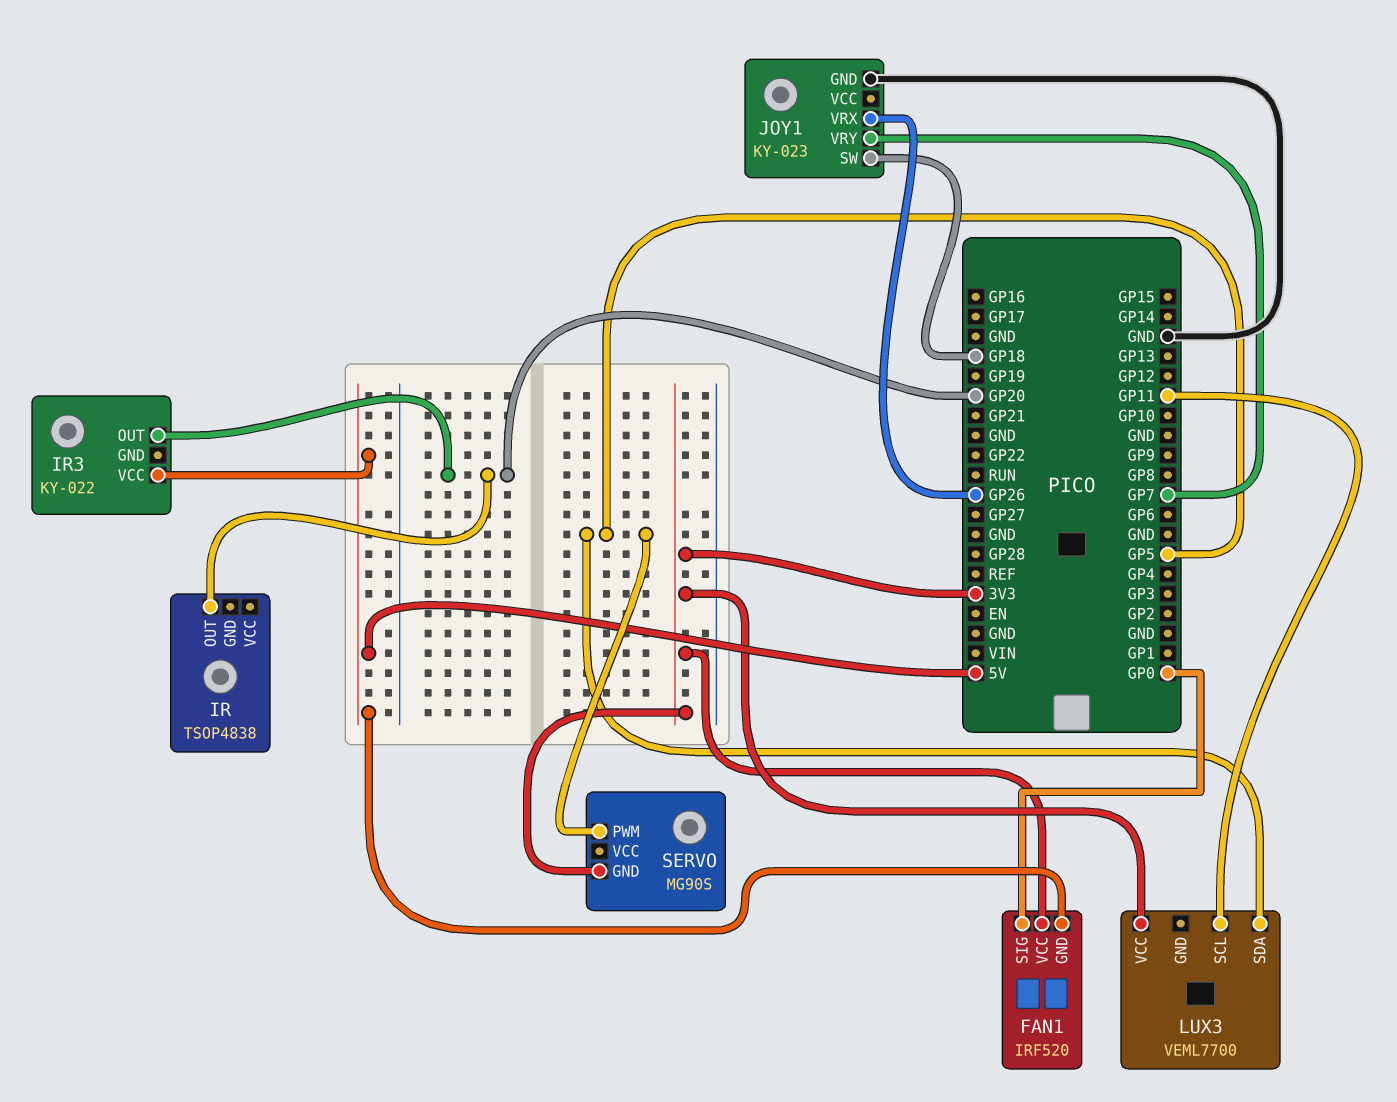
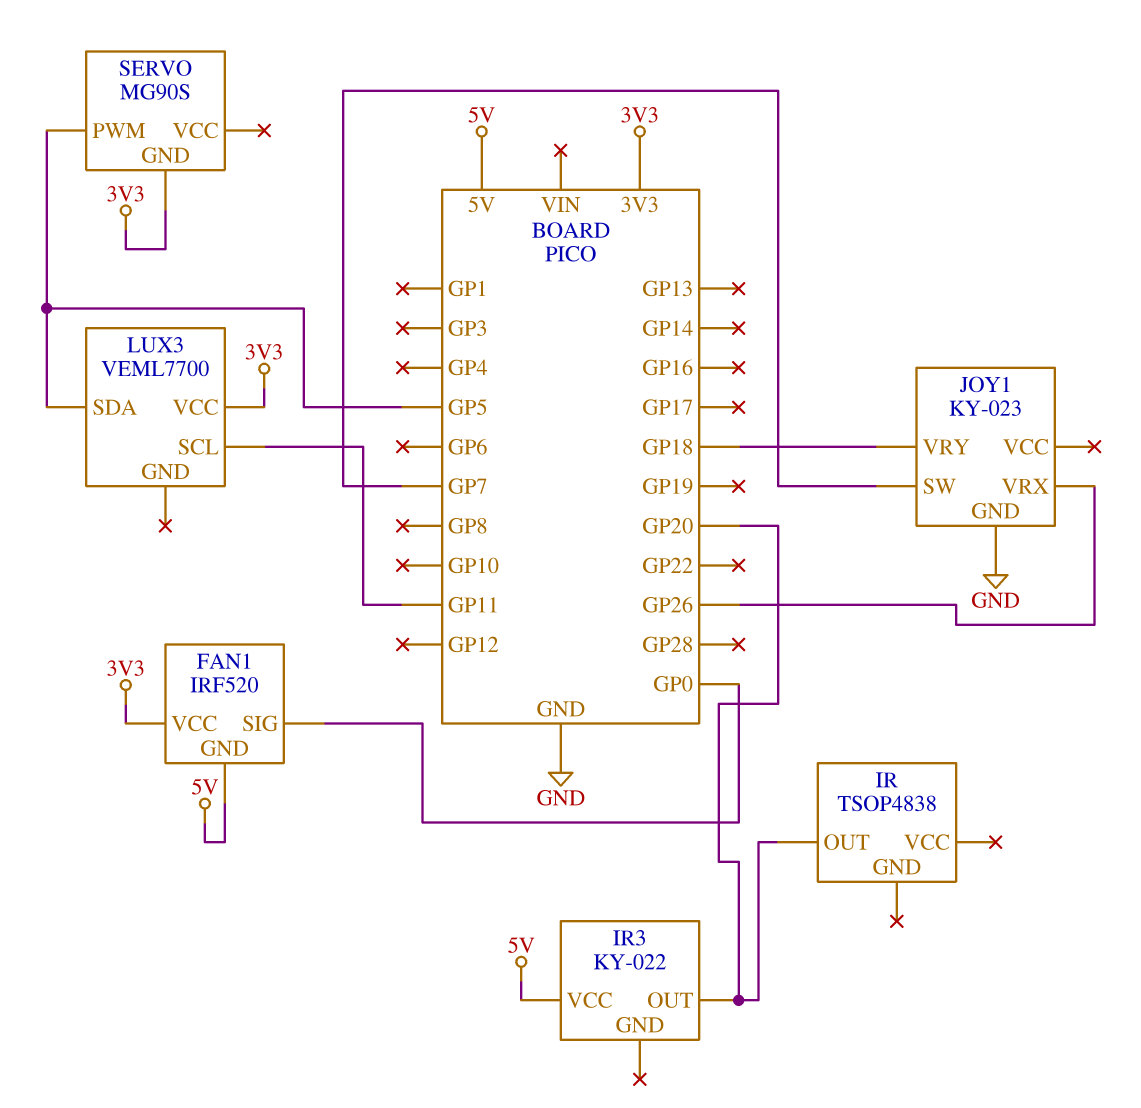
JOY1 pin SW: GP18 -> GP7
JOY1 pin VRY: GP7 -> GP18

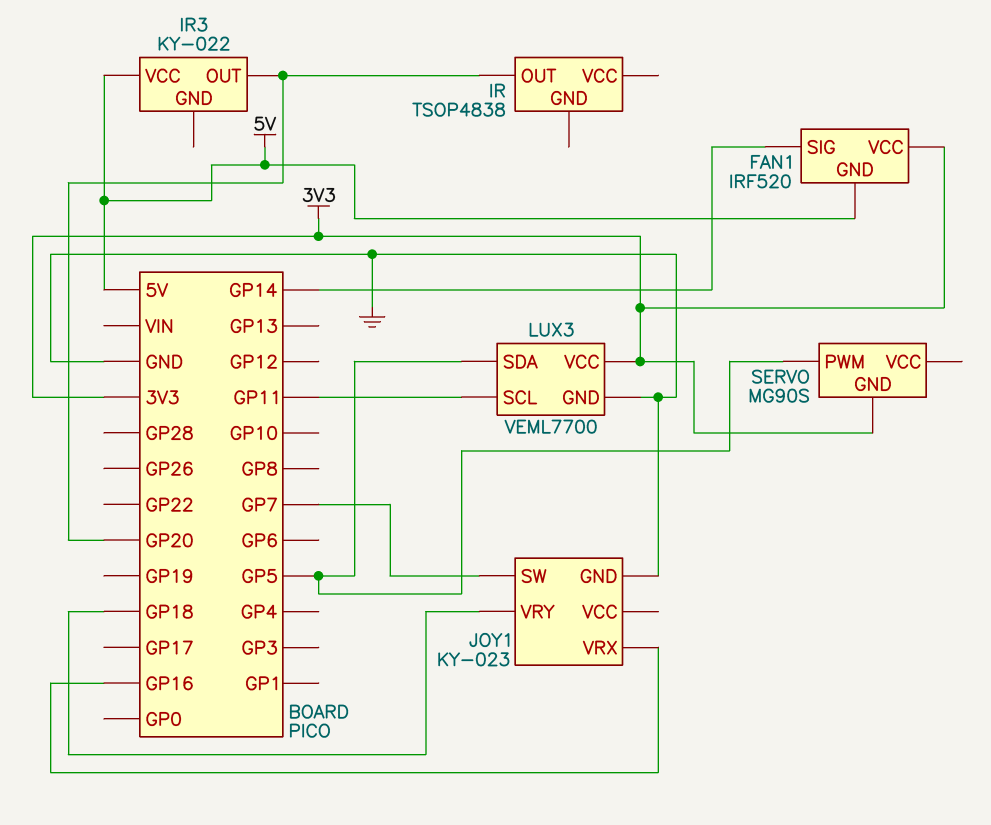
FAN1 pin SIG: GP0 -> GP14
JOY1 pin VRX: GP26 -> GP16
LUX3 pin GND: none -> GND

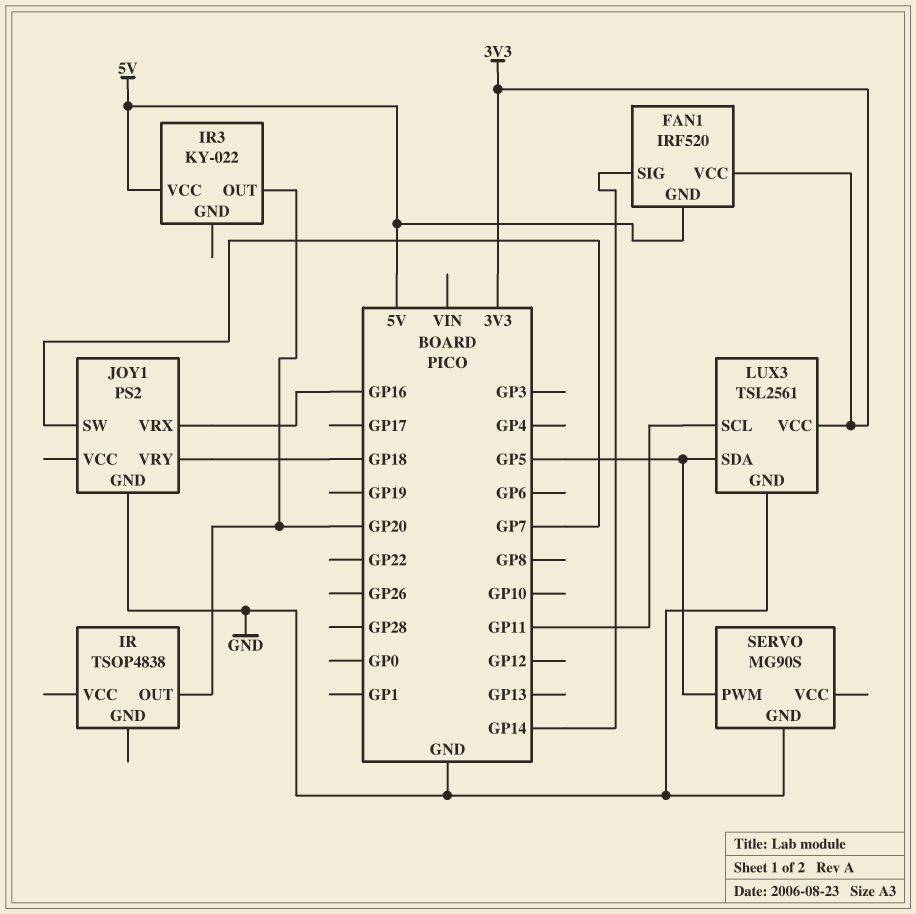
JOY1: KY-023 -> PS2
LUX3: VEML7700 -> TSL2561
SERVO pin GND: 3V3 -> GND

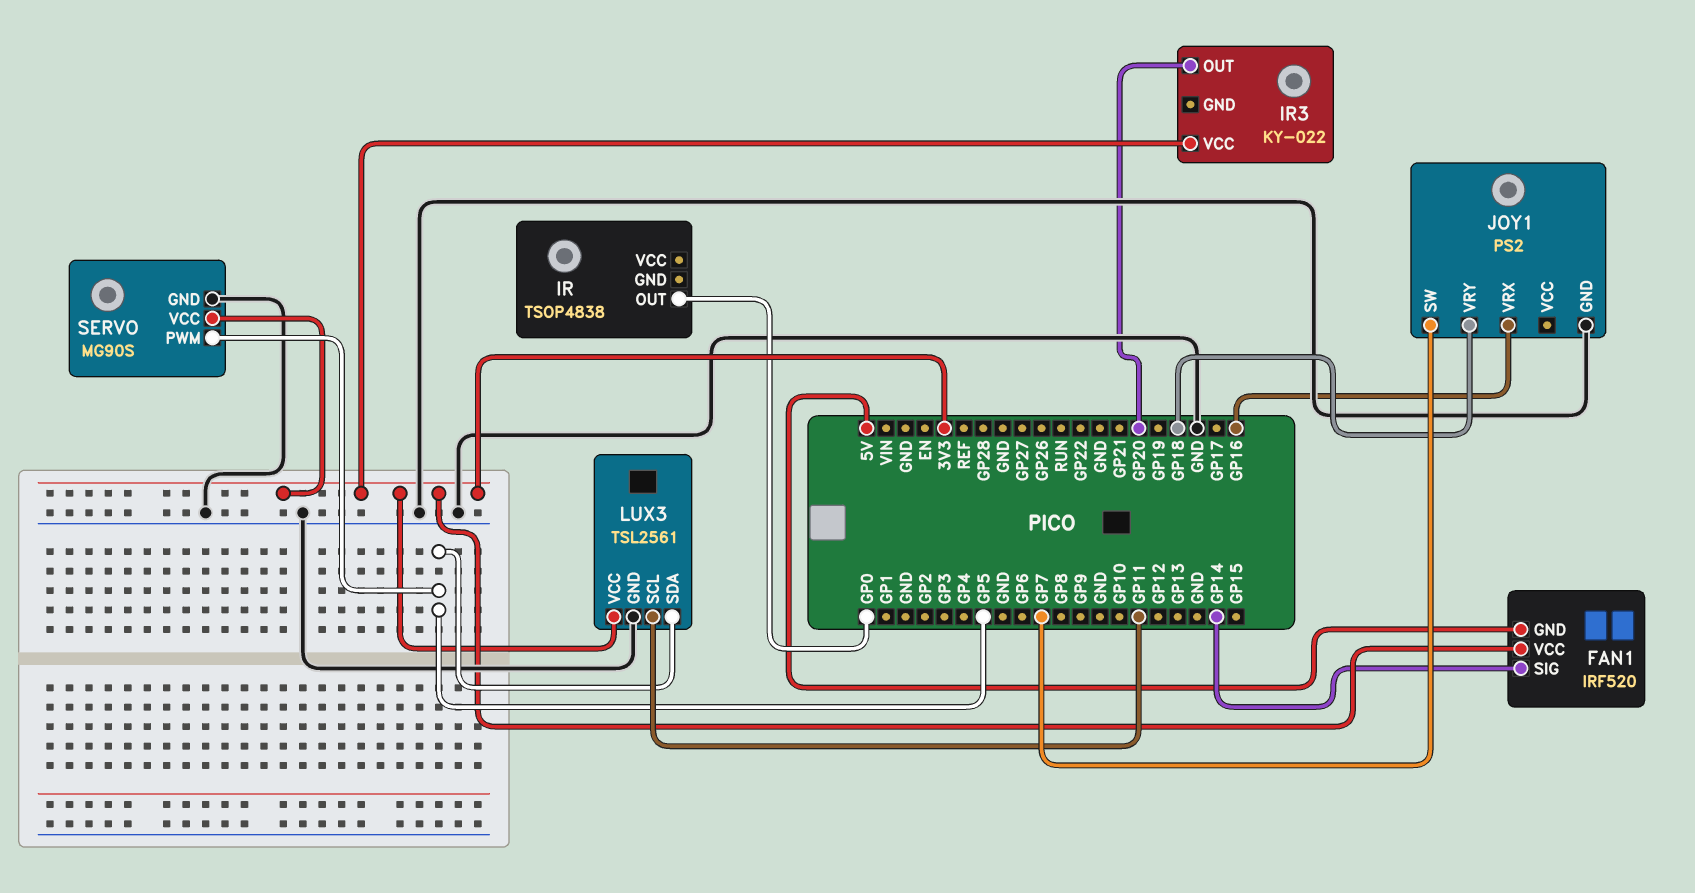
IR pin OUT: GP20 -> GP0
IR3 pin VCC: 5V -> 3V3
SERVO pin VCC: none -> 3V3

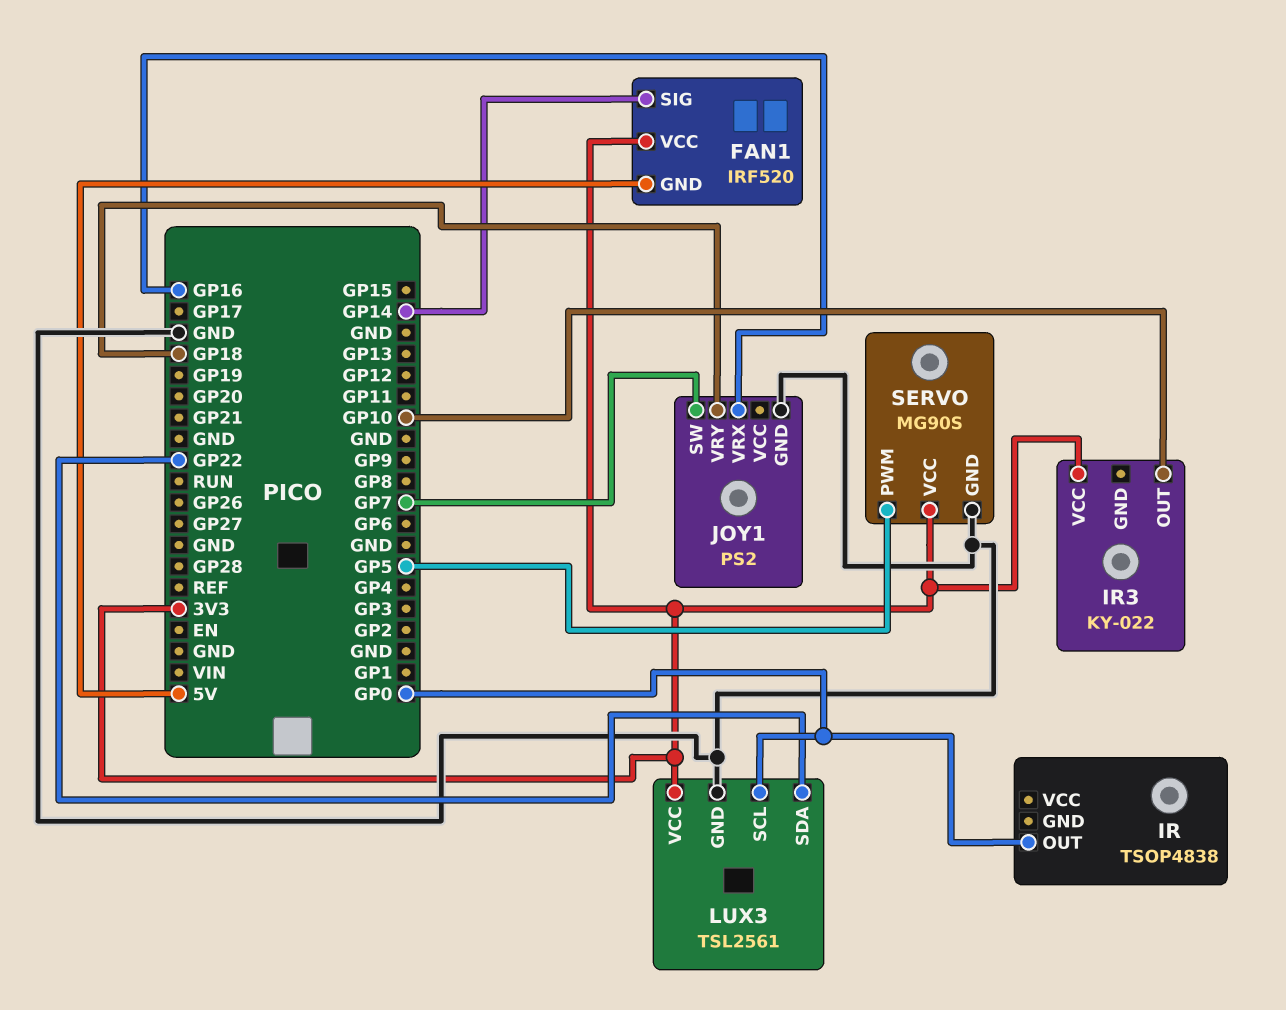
IR3 pin OUT: GP20 -> GP10
LUX3 pin SCL: GP11 -> GP0
LUX3 pin SDA: GP5 -> GP22

